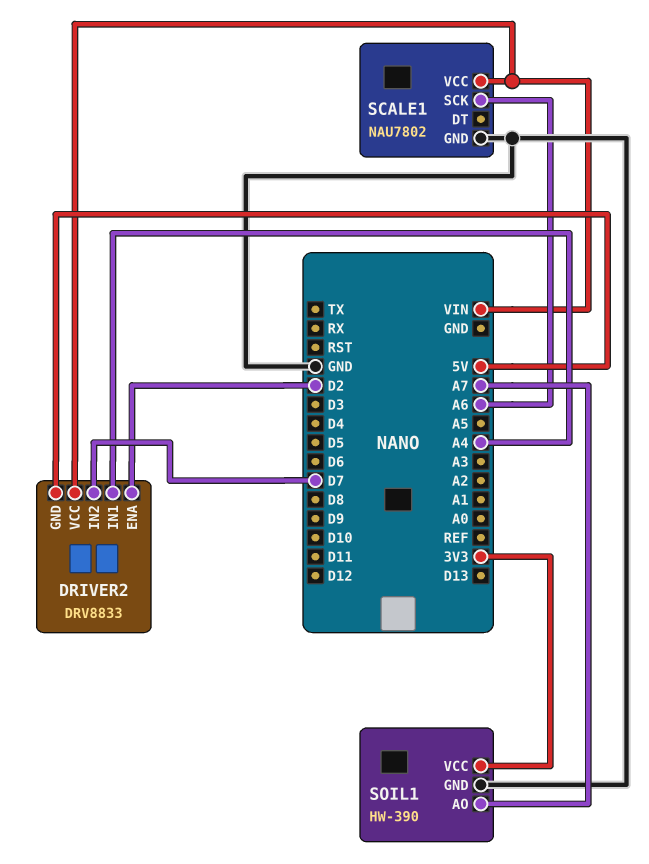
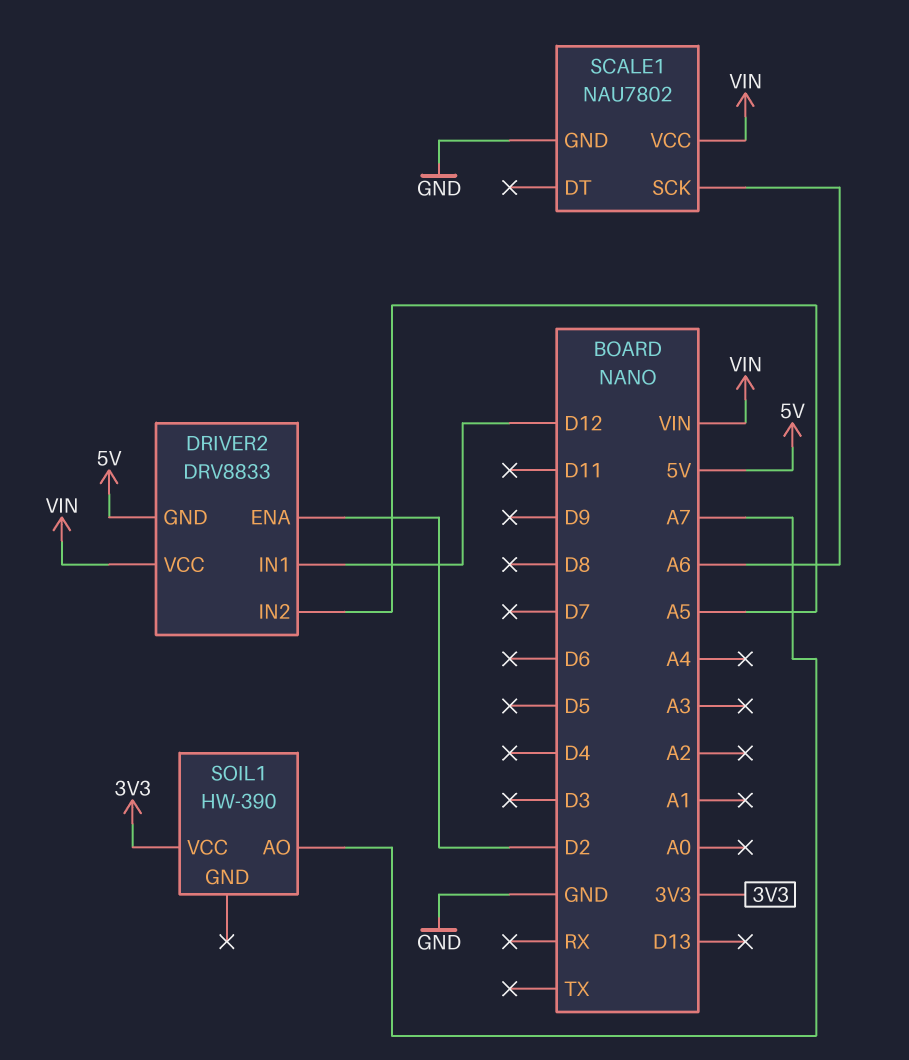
DRIVER2 pin IN1: A4 -> D12
DRIVER2 pin IN2: D7 -> A5
SOIL1 pin GND: GND -> none

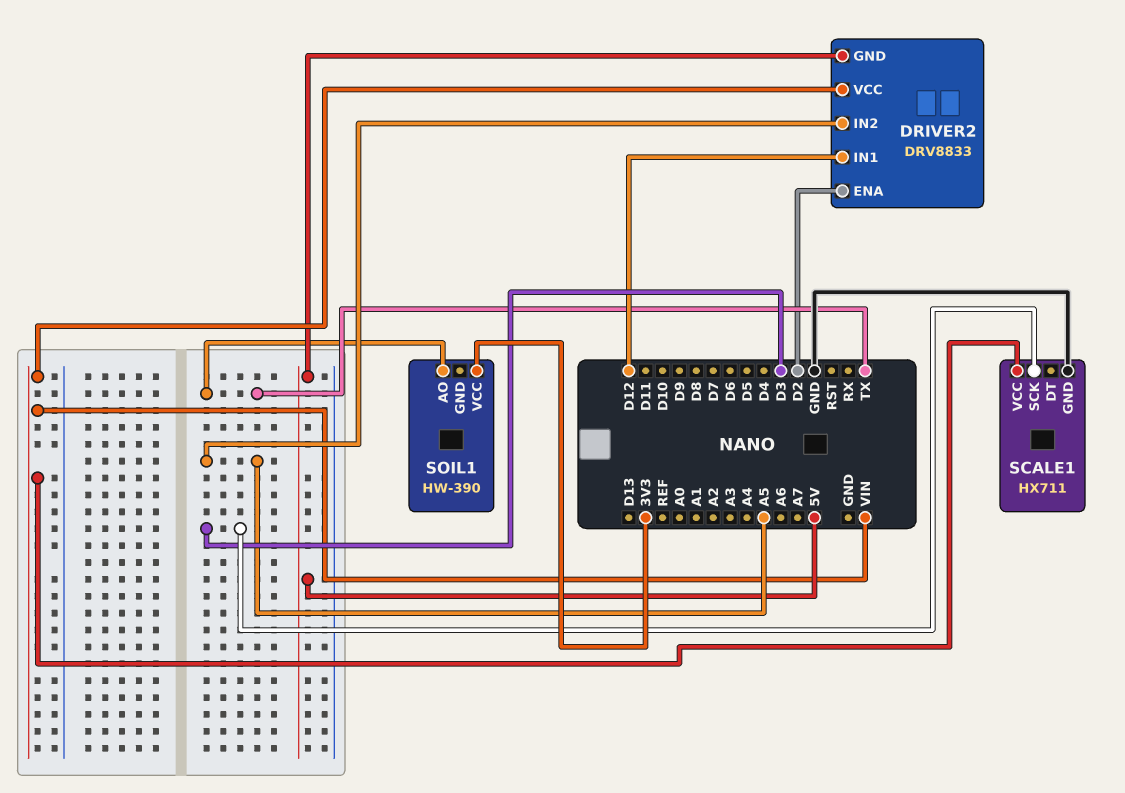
SCALE1: NAU7802 -> HX711
SCALE1 pin SCK: A6 -> D3
SOIL1 pin AO: A7 -> TX

